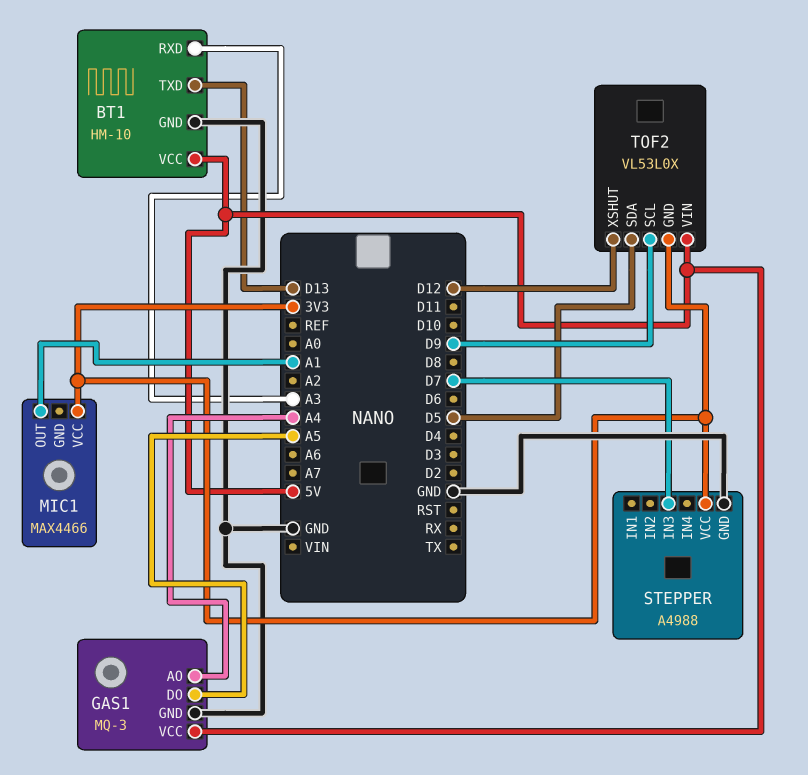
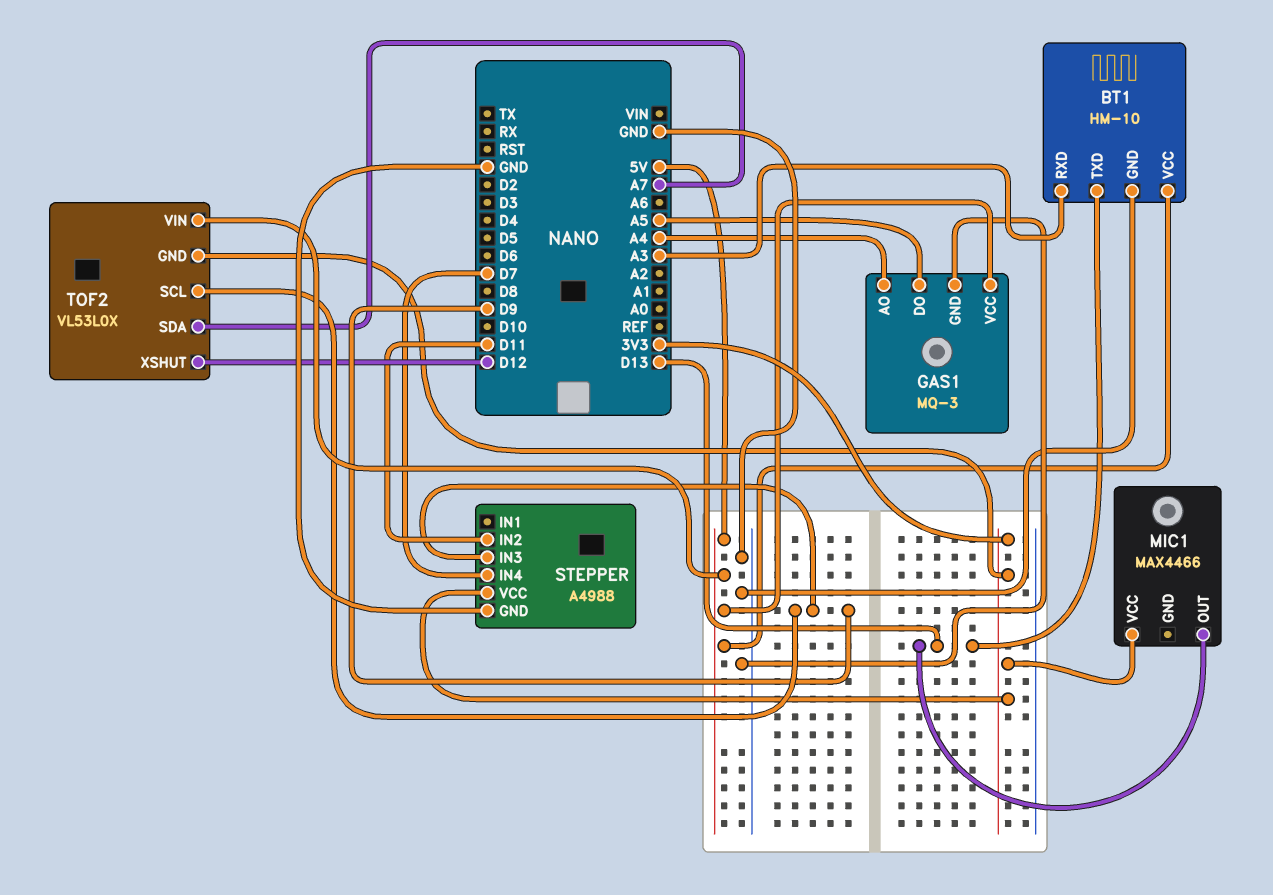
MIC1 pin OUT: A1 -> D13
STEPPER pin IN2: none -> D11
STEPPER pin IN3: D7 -> D9
STEPPER pin IN4: none -> D7
TOF2 pin SDA: D5 -> A7

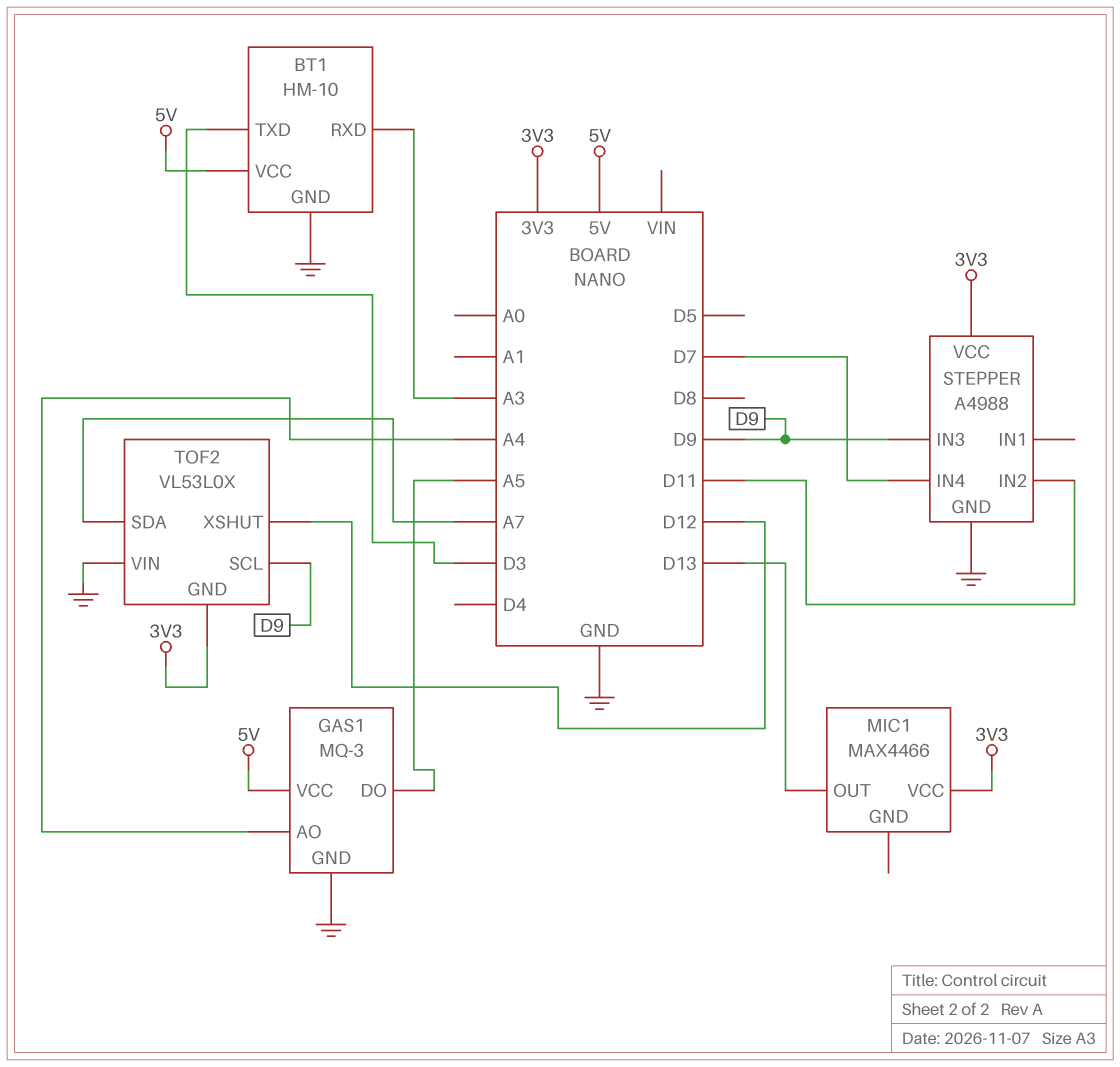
BT1 pin TXD: D13 -> D3
TOF2 pin VIN: 5V -> GND

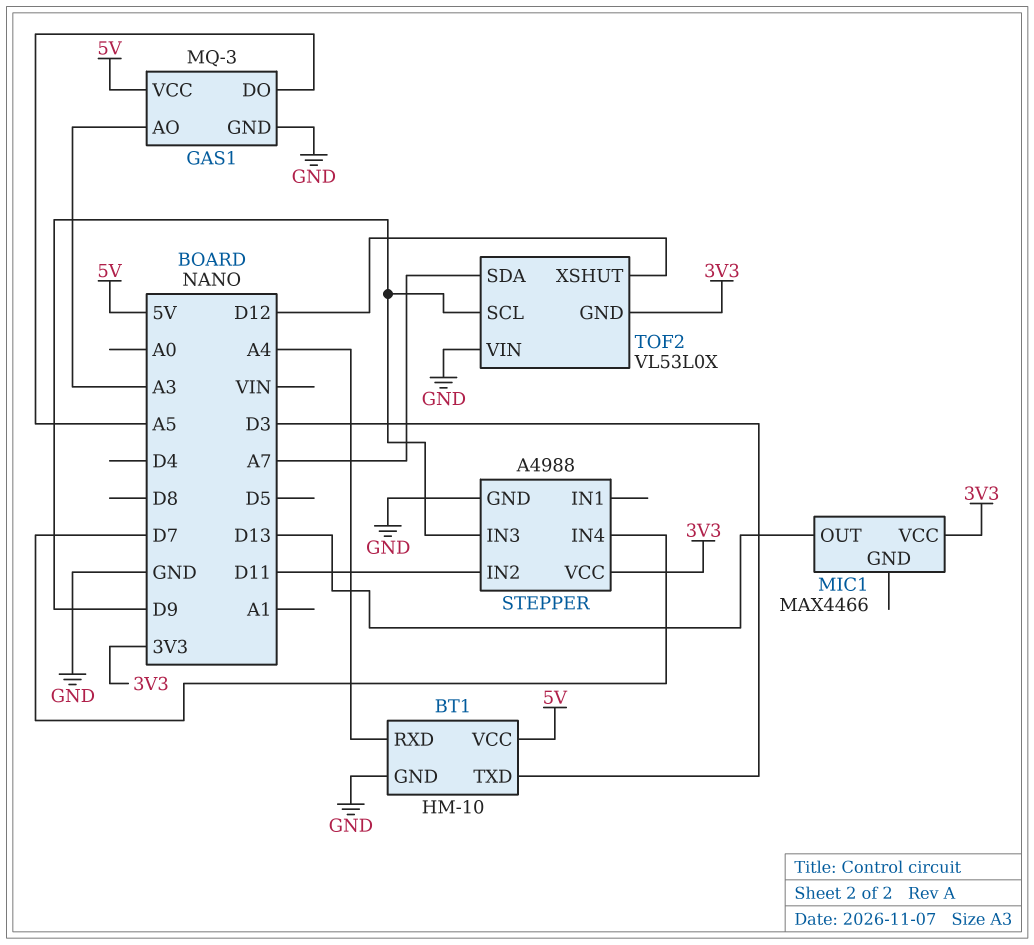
BT1 pin RXD: A3 -> A4
GAS1 pin AO: A4 -> A3

